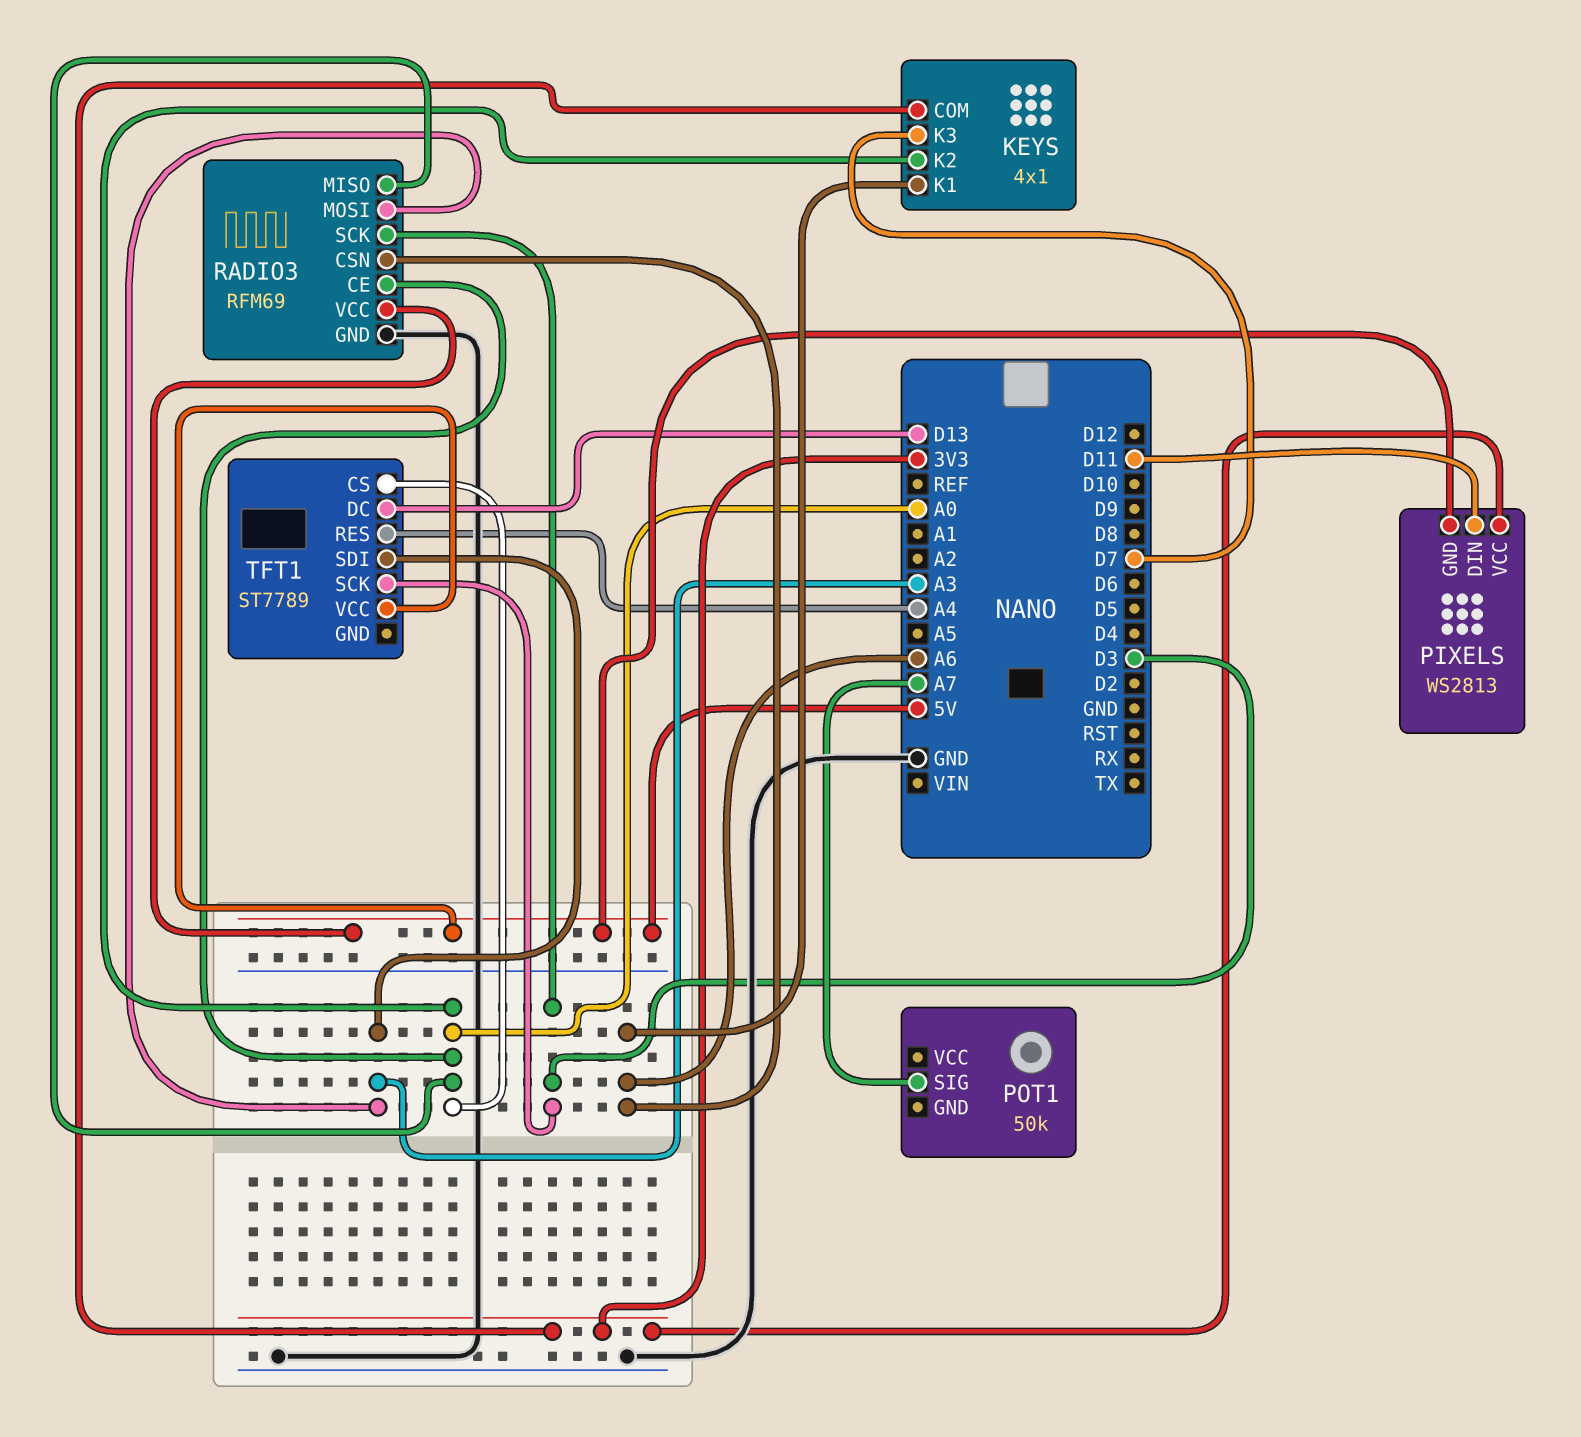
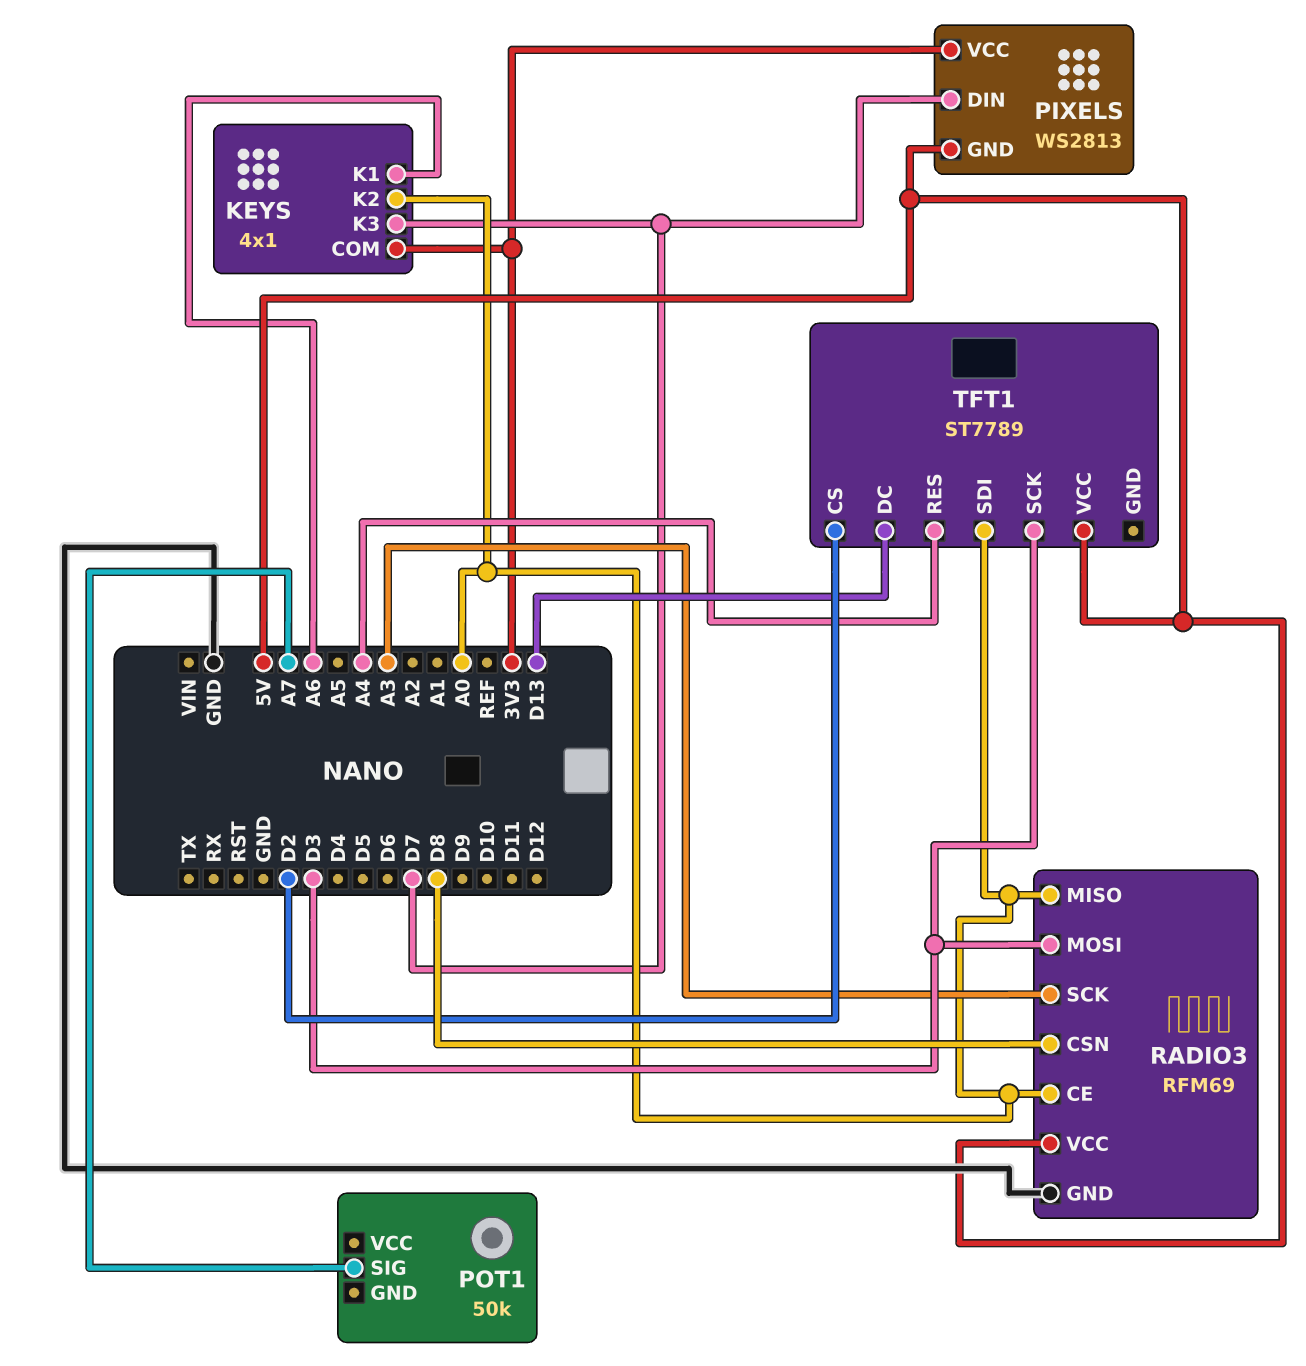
PIXELS pin DIN: D11 -> D7
RADIO3 pin CSN: A6 -> D8
RADIO3 pin MOSI: A3 -> D3
RADIO3 pin SCK: D3 -> A3
TFT1 pin CS: A0 -> D2
TFT1 pin SDI: A3 -> A0

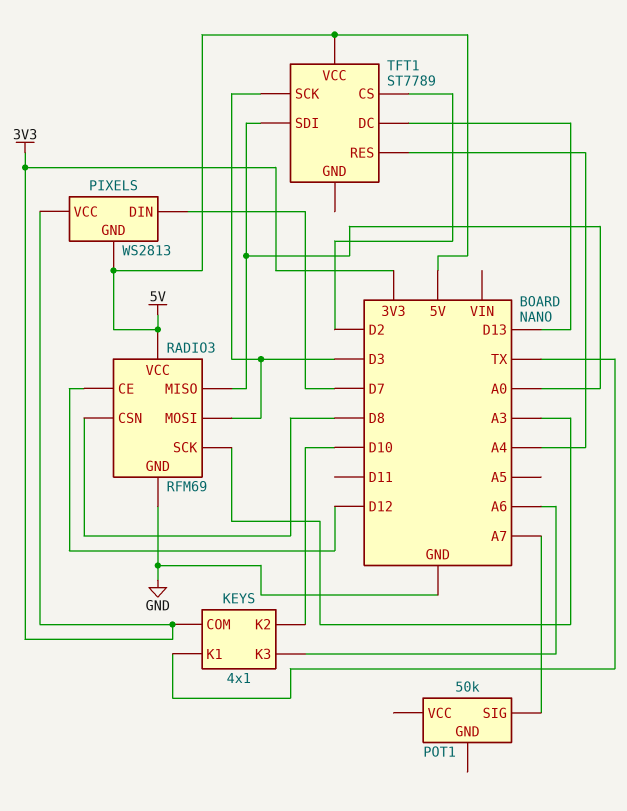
KEYS pin K1: A6 -> TX
KEYS pin K2: A0 -> D10
KEYS pin K3: D7 -> A6
RADIO3 pin CE: A0 -> D12

